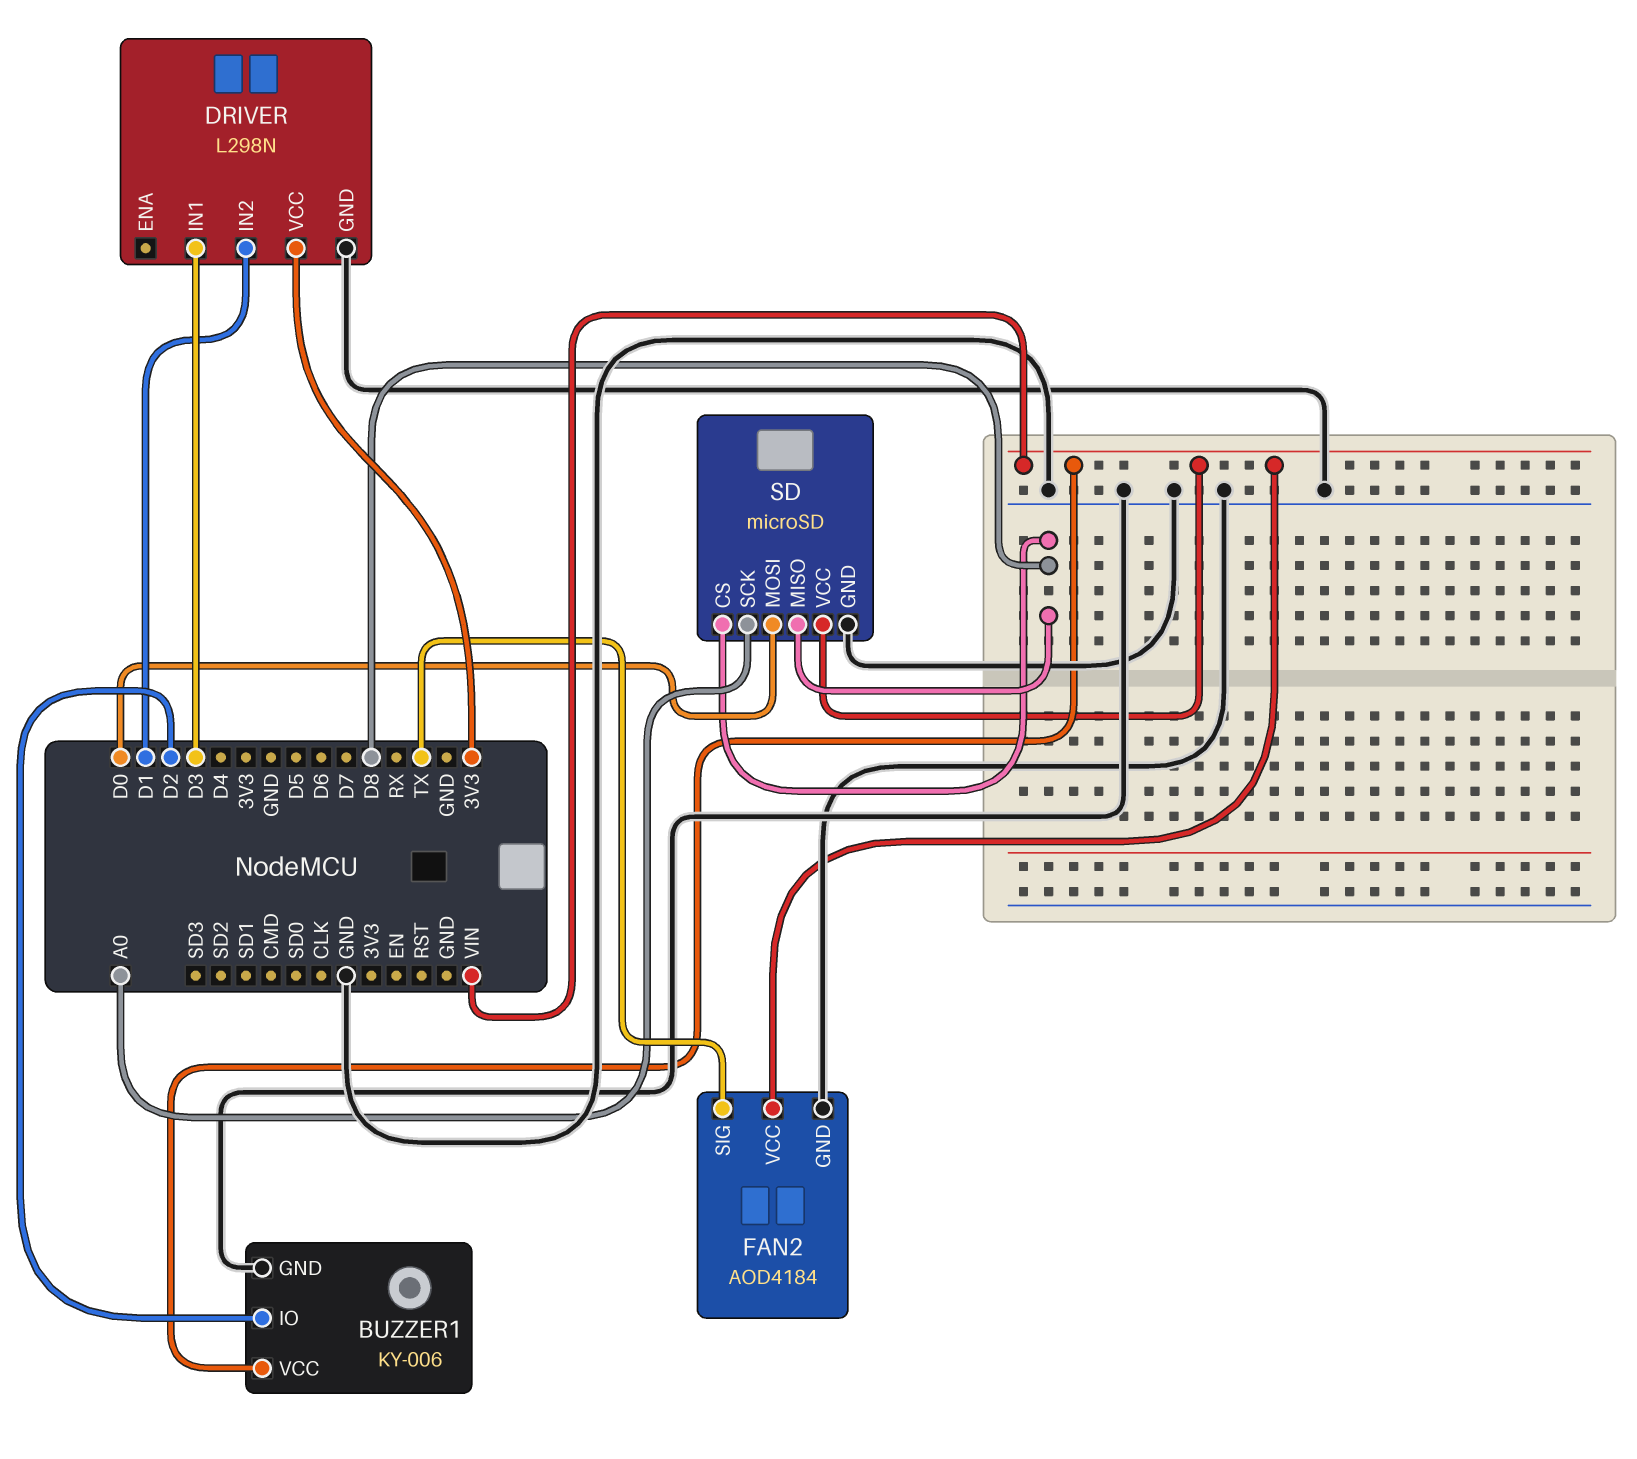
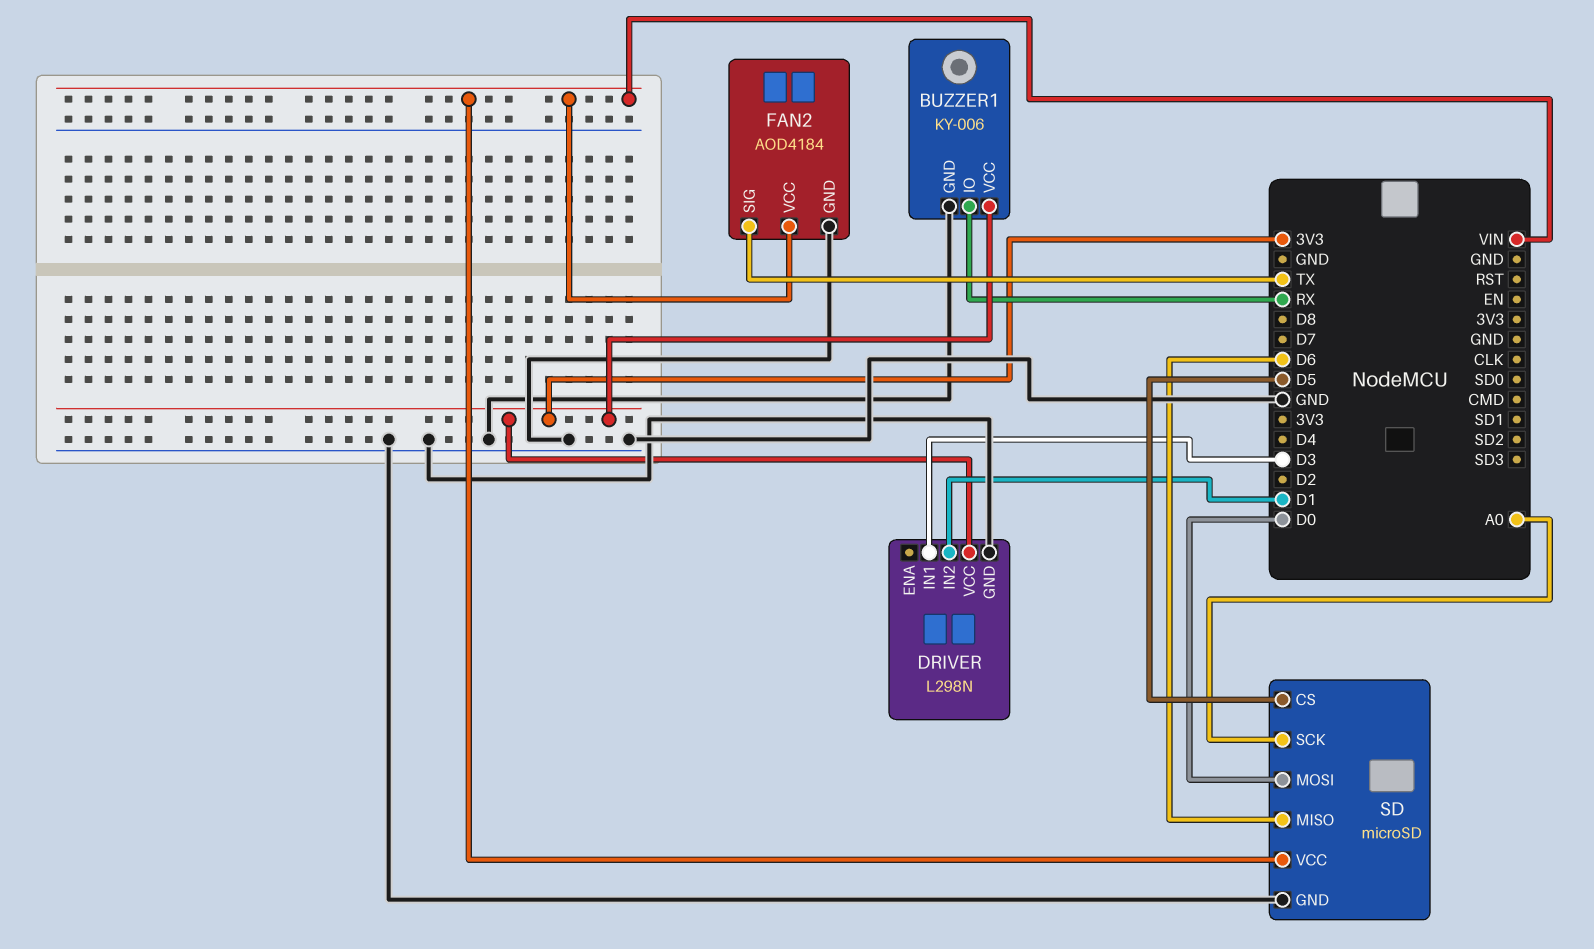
BUZZER1 pin IO: D2 -> RX
BUZZER1 pin VCC: VIN -> 3V3
SD pin CS: D8 -> D5
SD pin MISO: D8 -> D6

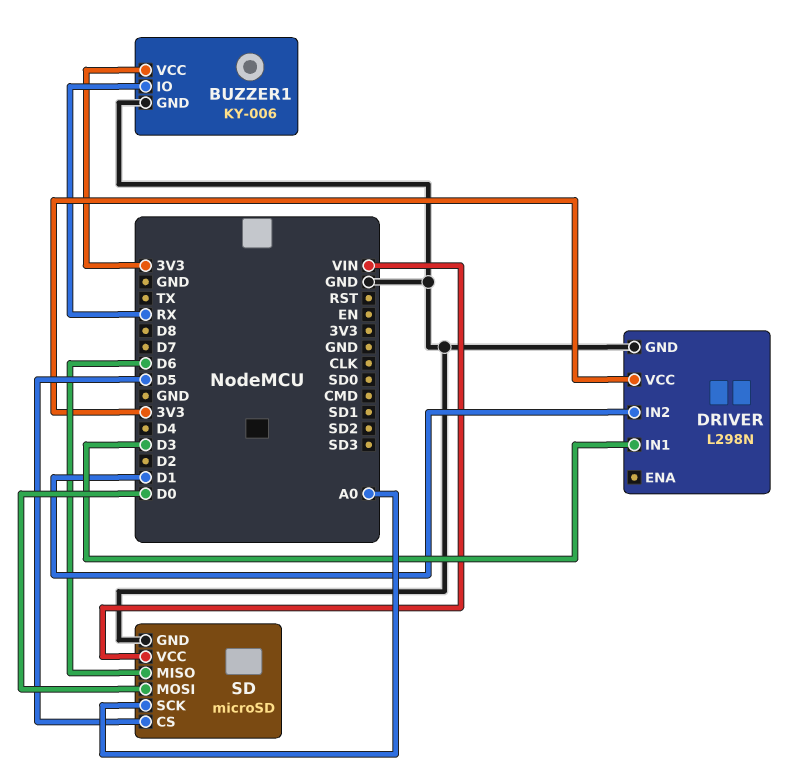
FAN2: AOD4184 -> none
FAN2 pin GND: GND -> none
FAN2 pin SIG: TX -> none
FAN2 pin VCC: VIN -> none

